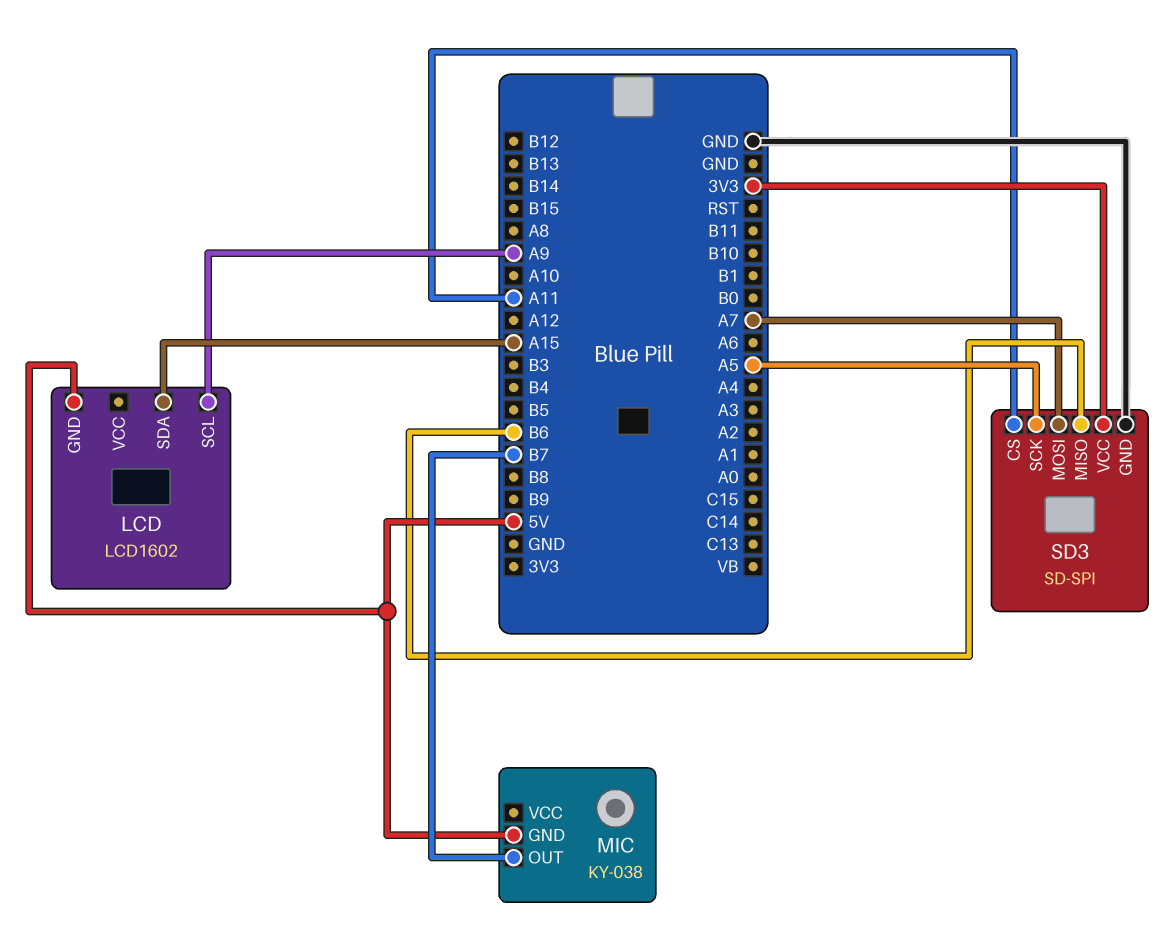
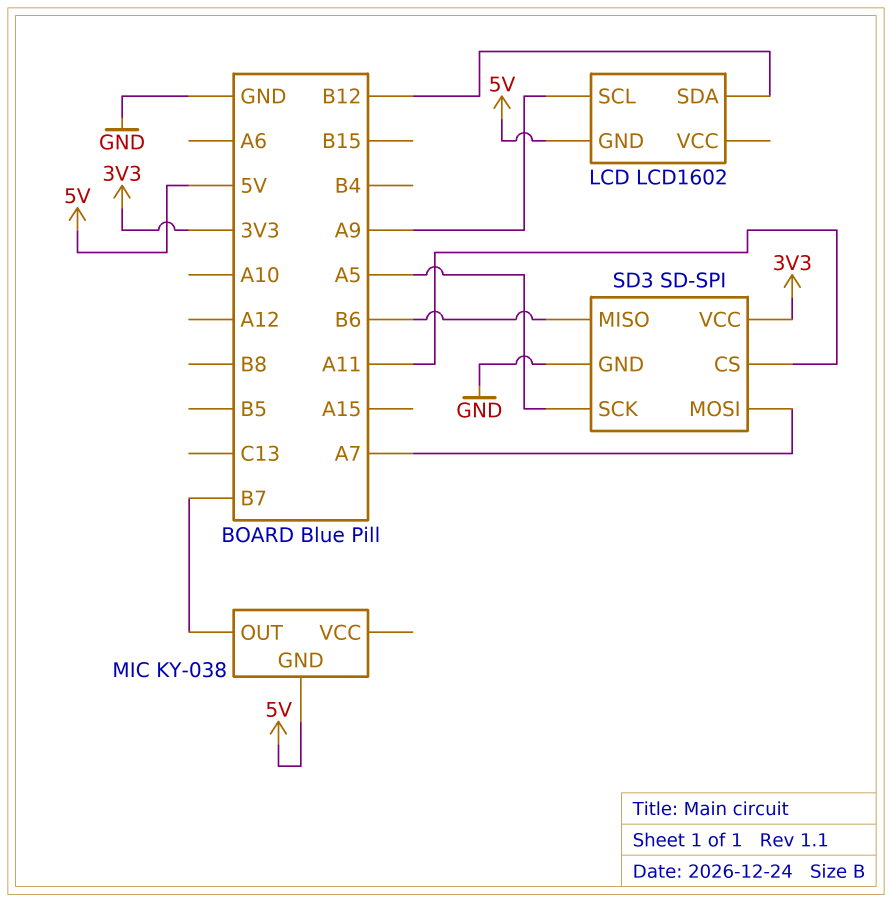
LCD pin SDA: A15 -> B12

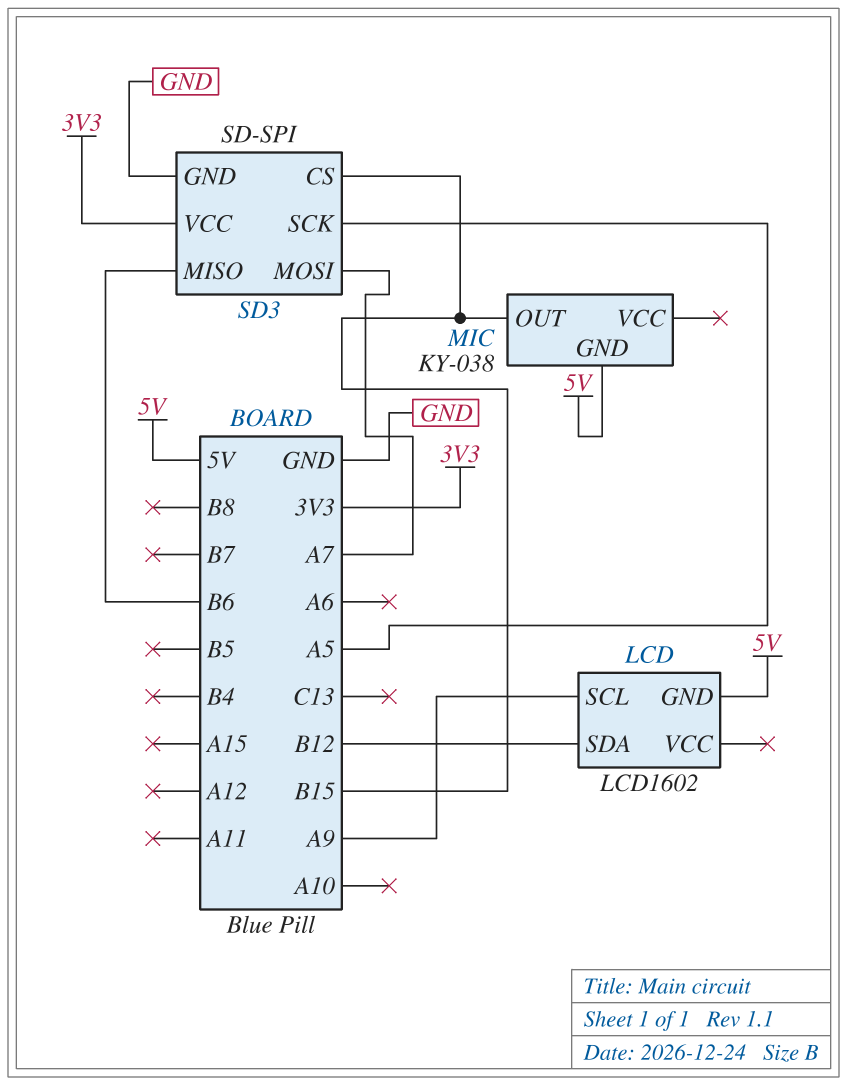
MIC pin OUT: B7 -> B15
SD3 pin CS: A11 -> B15

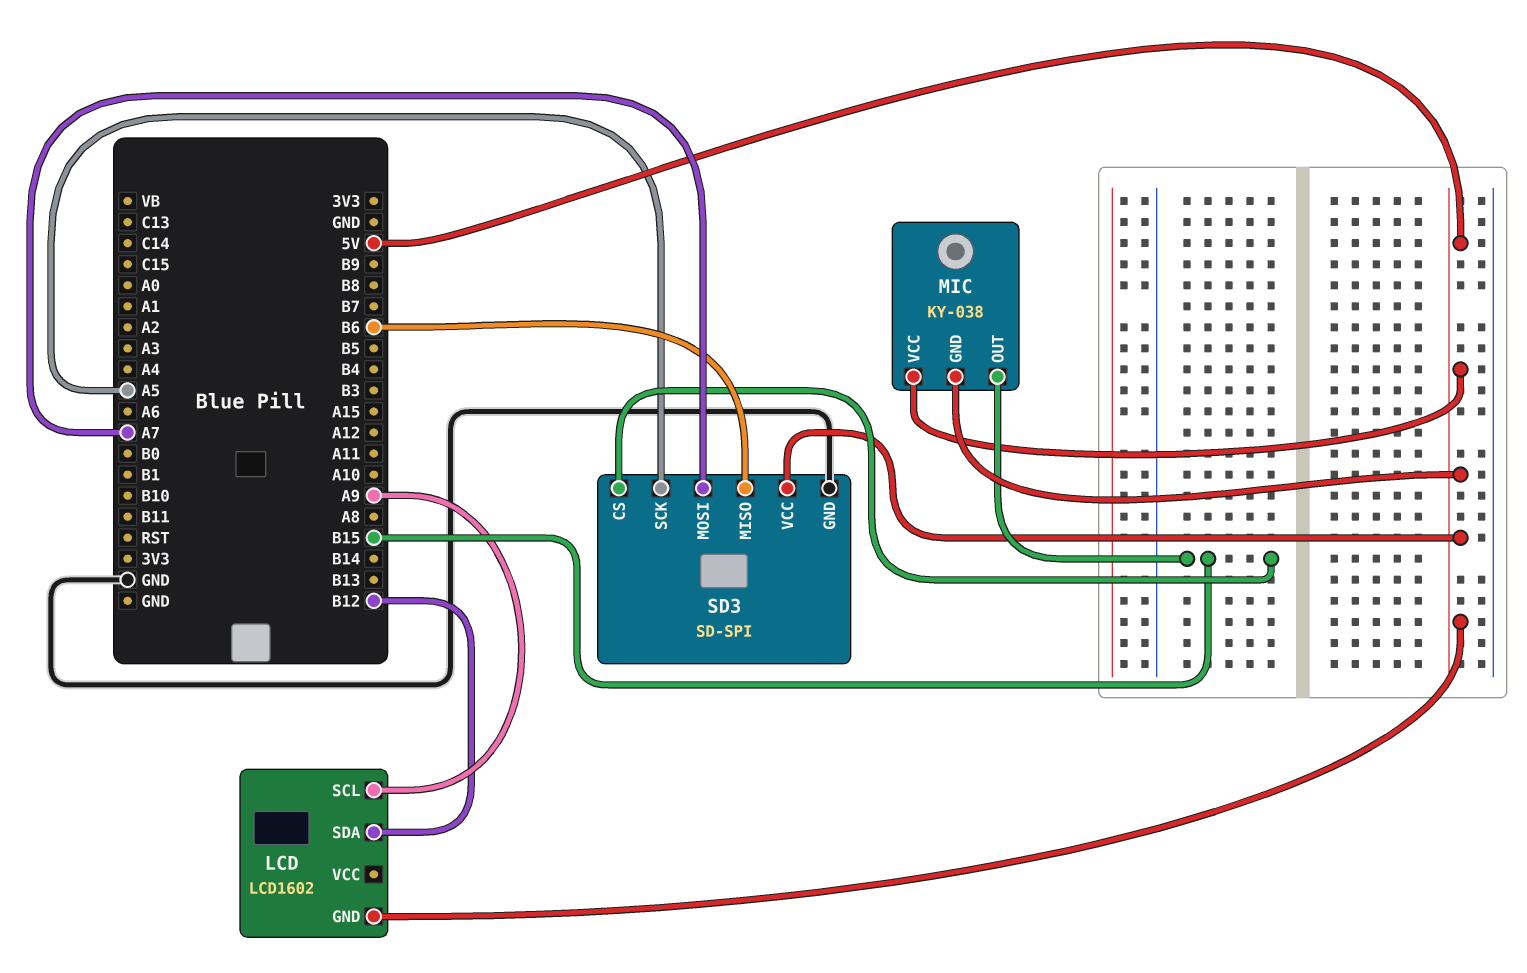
MIC pin VCC: none -> 5V
SD3 pin VCC: 3V3 -> 5V

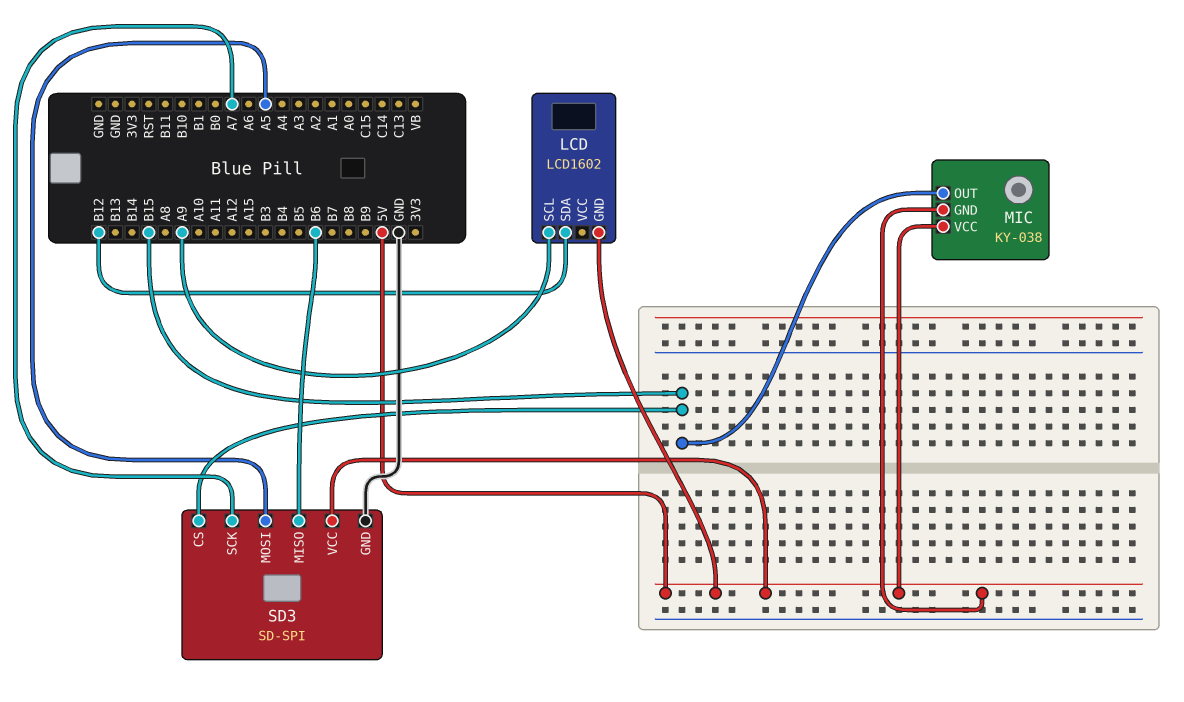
SD3 pin MOSI: A7 -> A5
SD3 pin SCK: A5 -> A7

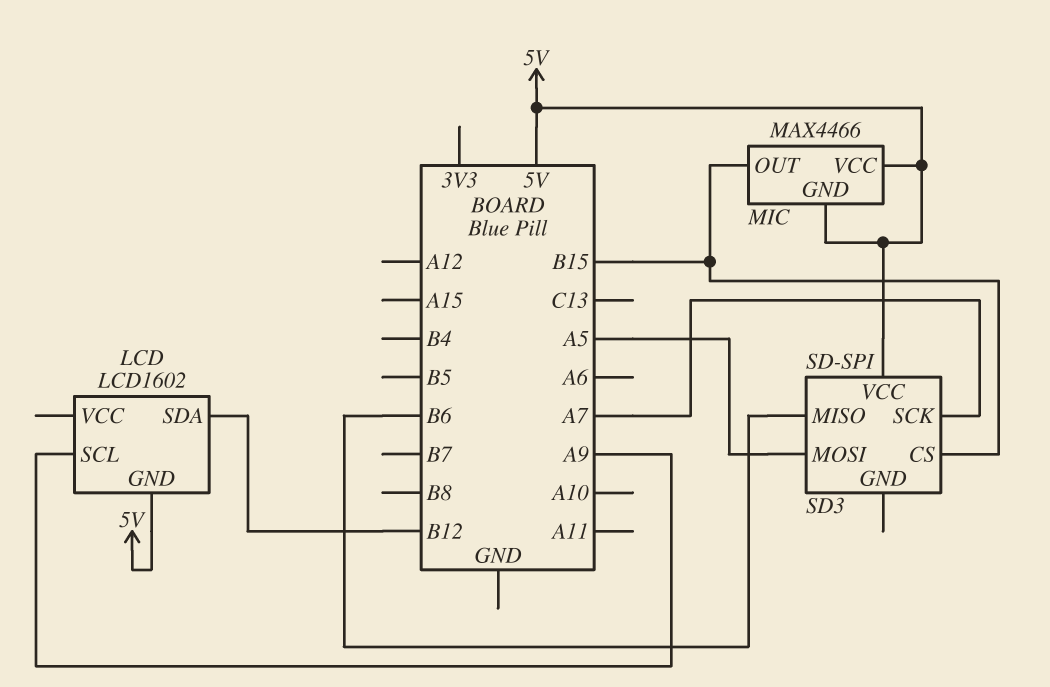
MIC: KY-038 -> MAX4466
SD3 pin GND: GND -> none

